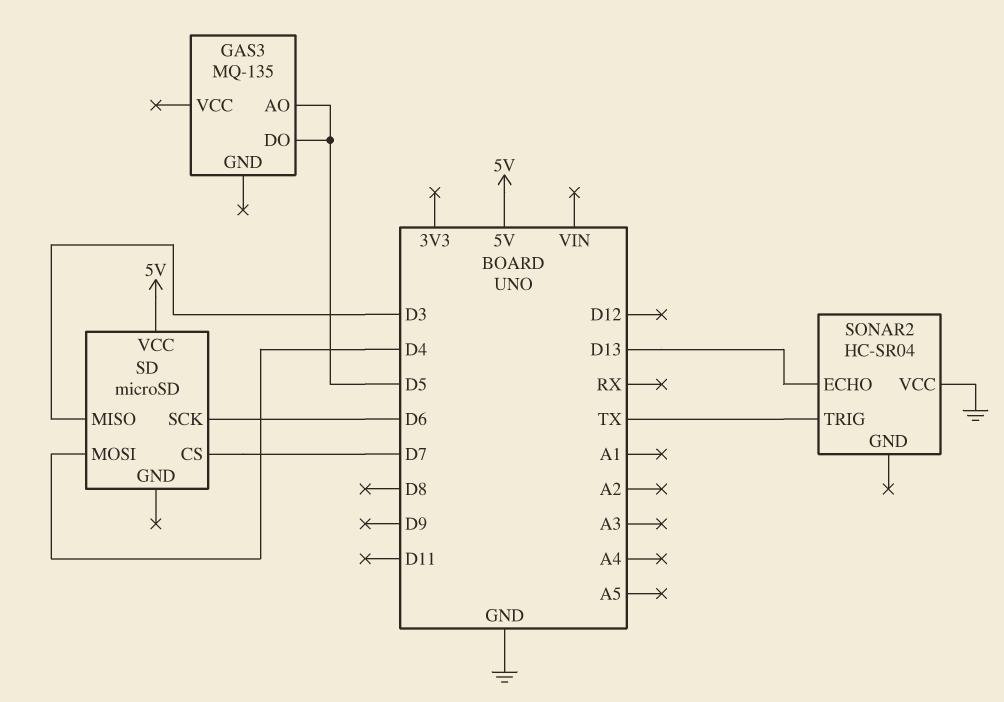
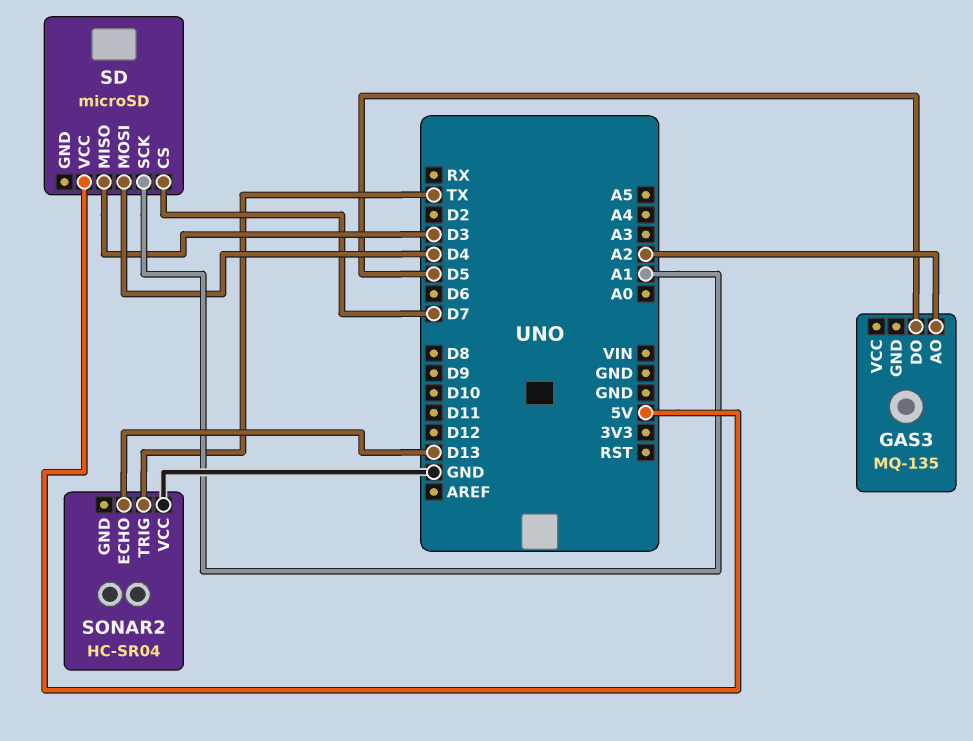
GAS3 pin AO: D5 -> A2
SD pin SCK: D6 -> A1

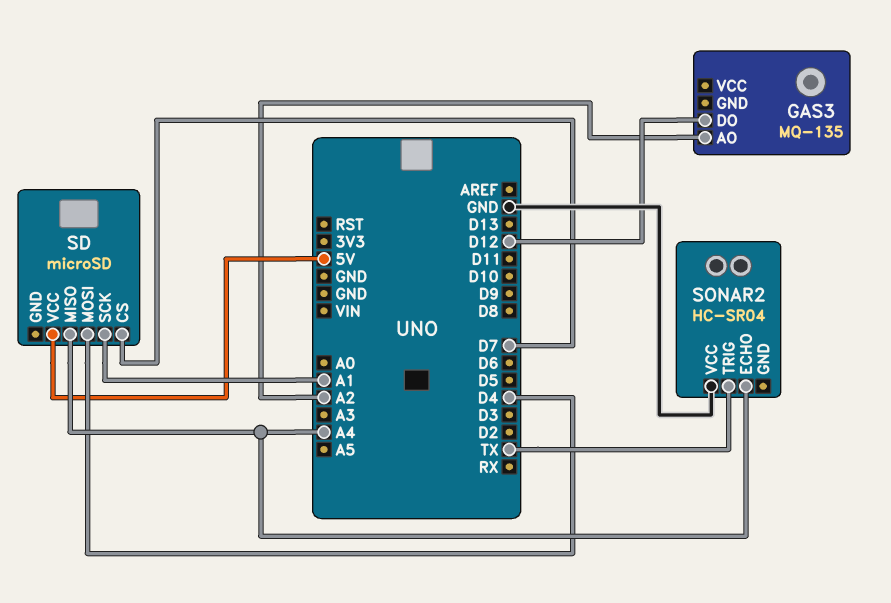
GAS3 pin DO: D5 -> D12
SD pin MISO: D3 -> A4
SONAR2 pin ECHO: D13 -> A4

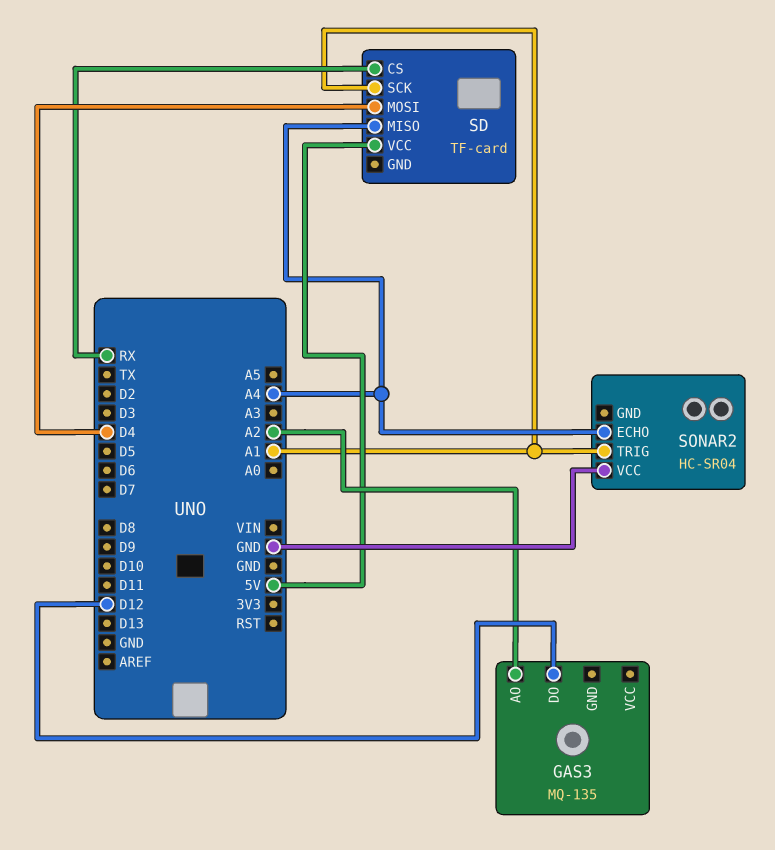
SD: microSD -> TF-card
SD pin CS: D7 -> RX
SONAR2 pin TRIG: TX -> A1

